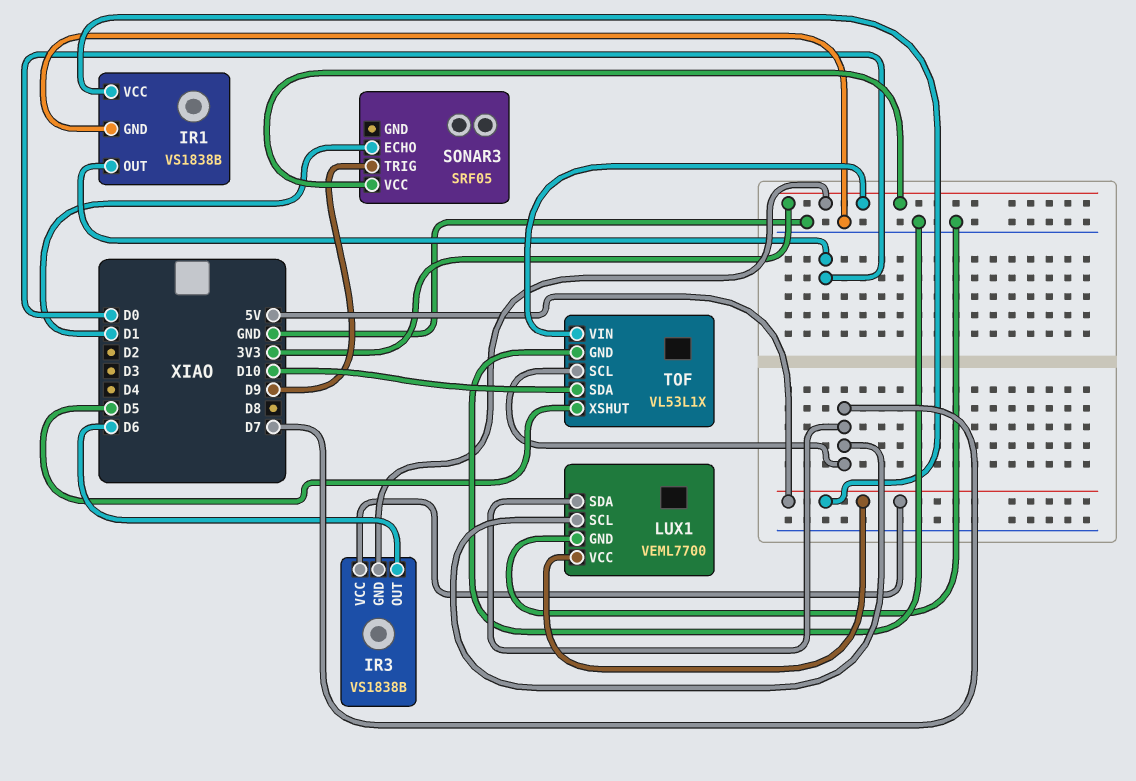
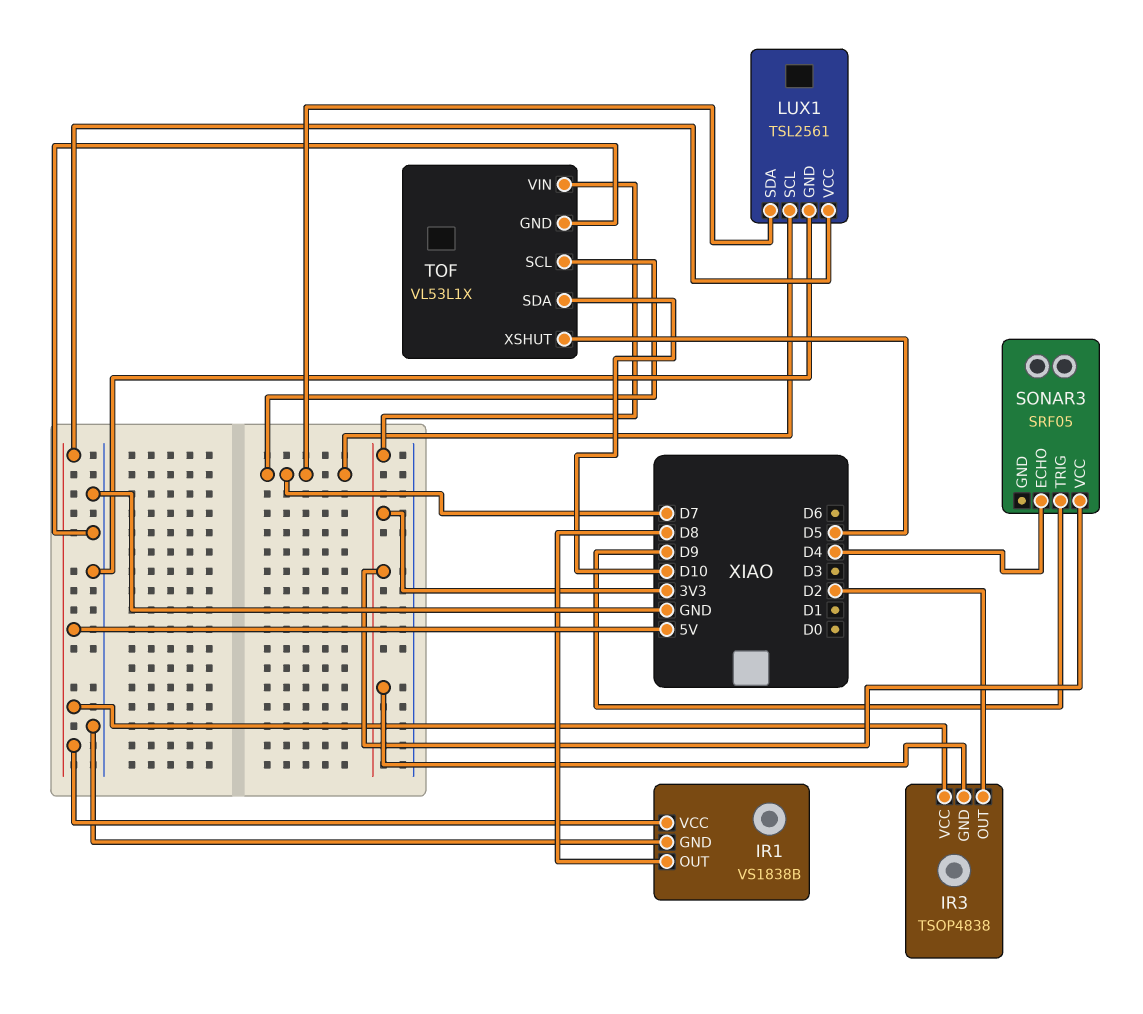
IR1 pin OUT: D0 -> D8
IR3: VS1838B -> TSOP4838
IR3 pin OUT: D6 -> D2
LUX1: VEML7700 -> TSL2561
SONAR3 pin ECHO: D1 -> D4

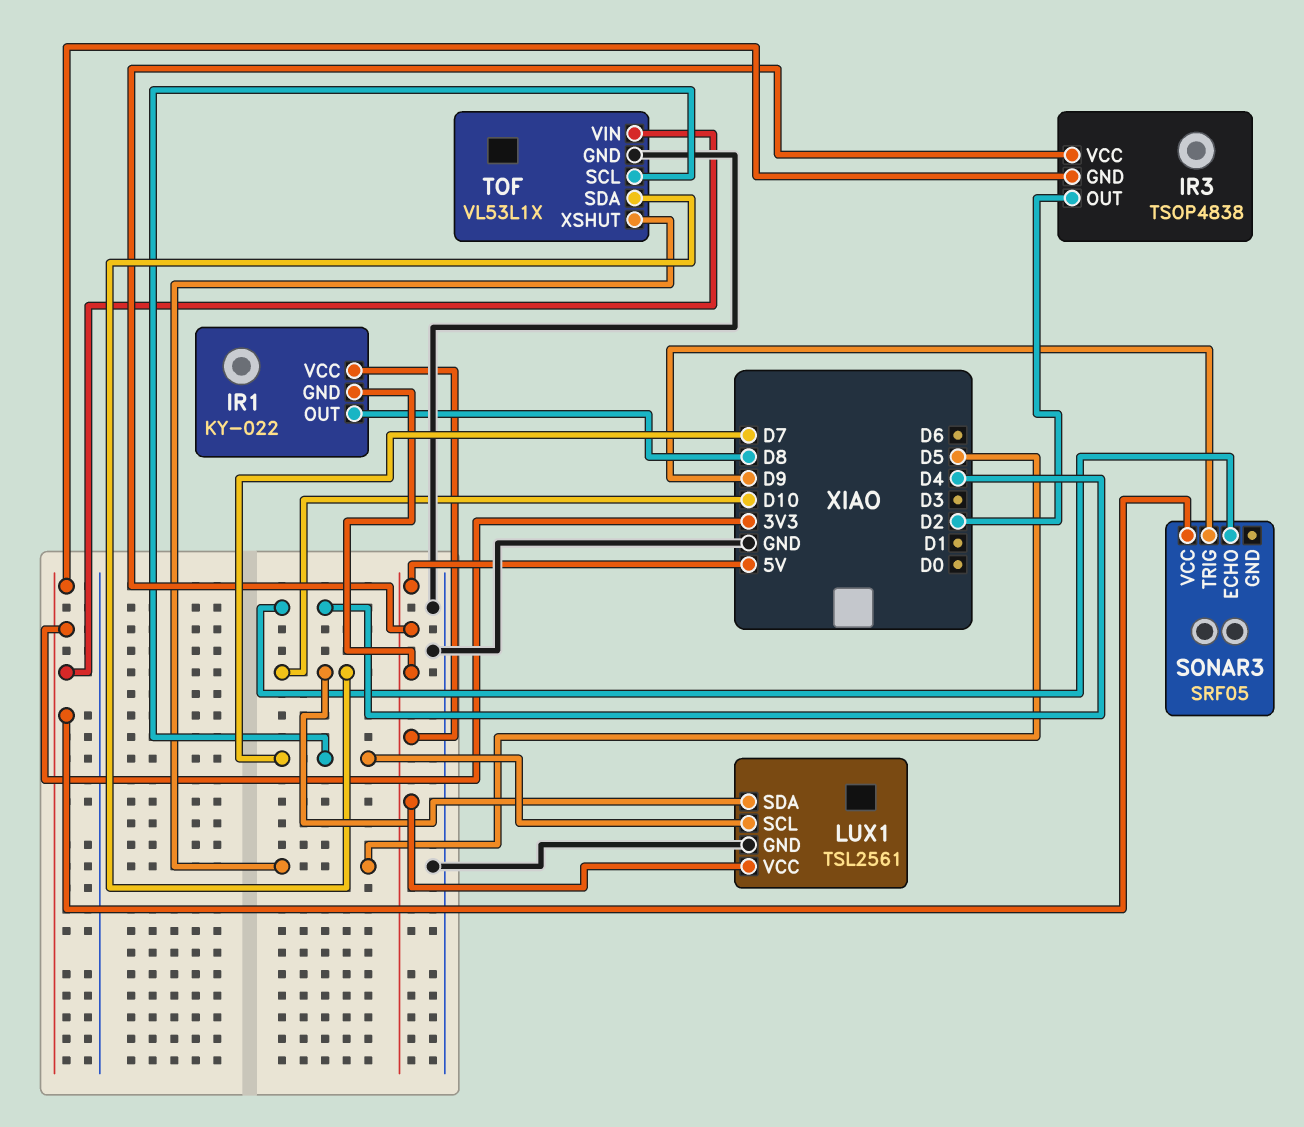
IR1: VS1838B -> KY-022
IR1 pin GND: GND -> 5V
LUX1 pin SDA: D7 -> D10

